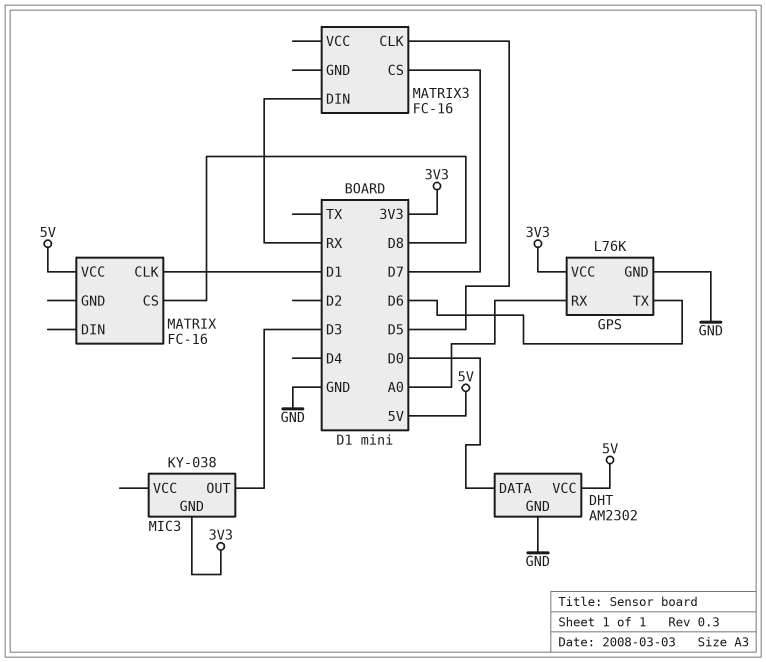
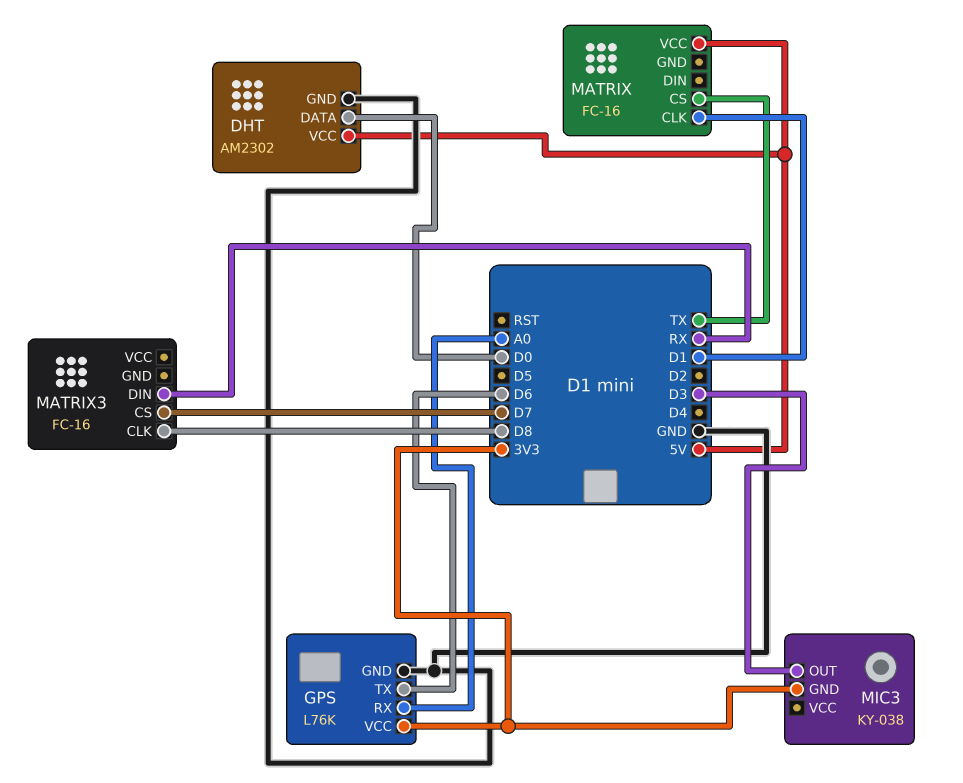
MATRIX pin CS: D8 -> TX
MATRIX3 pin CLK: D5 -> D8

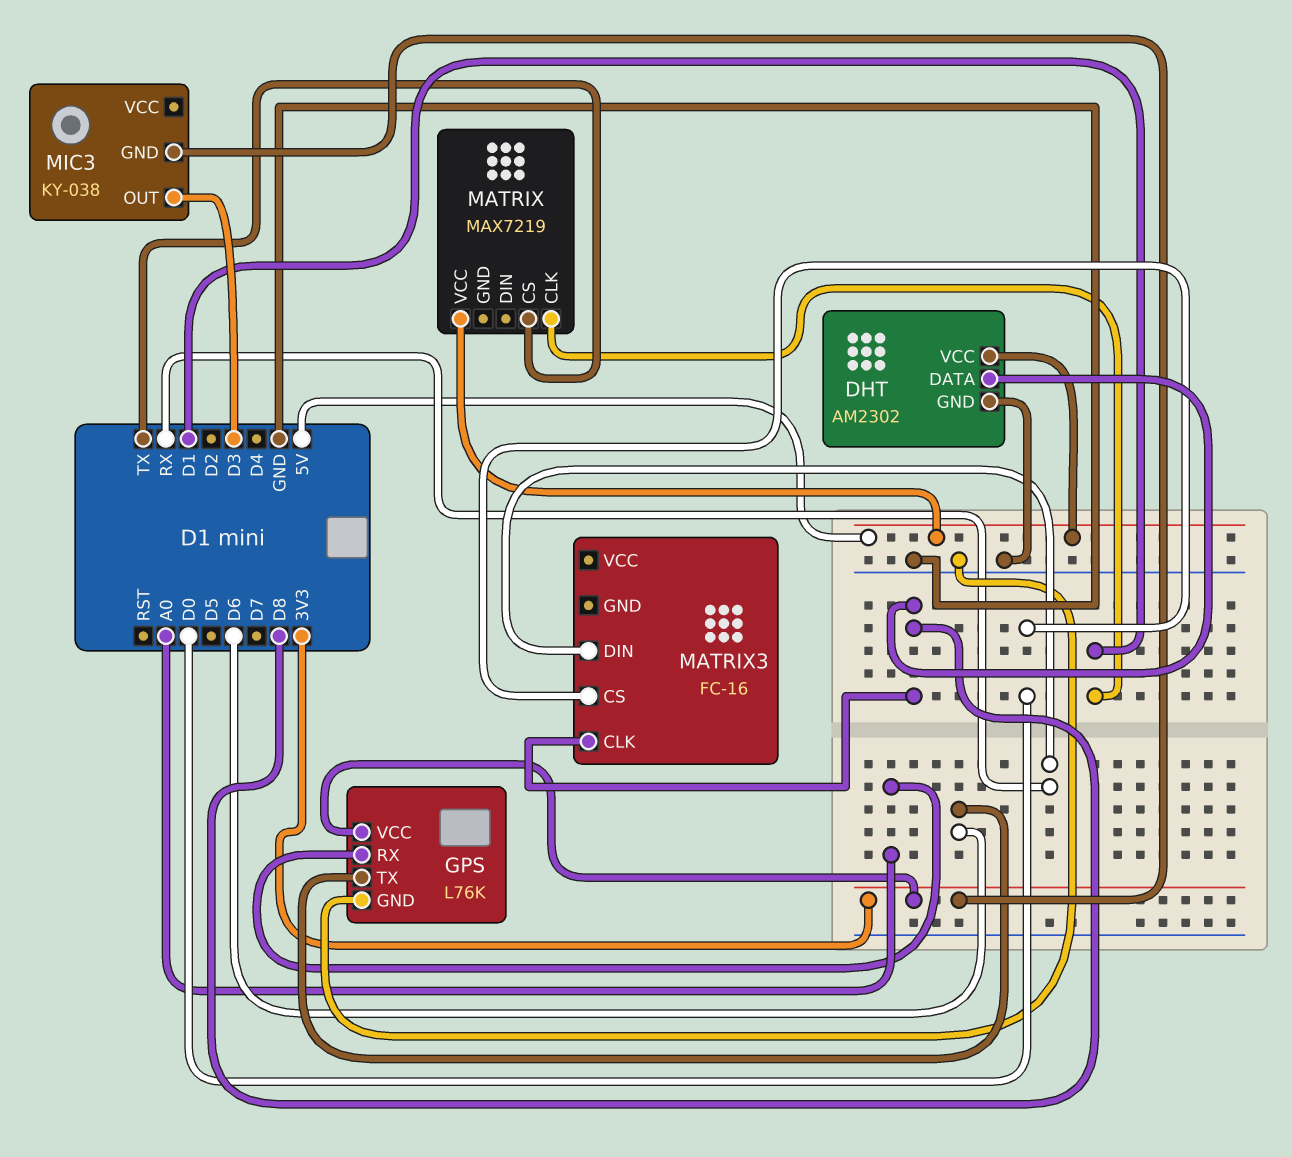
DHT pin DATA: D0 -> D8
MATRIX: FC-16 -> MAX7219
MATRIX3 pin CS: D7 -> D0

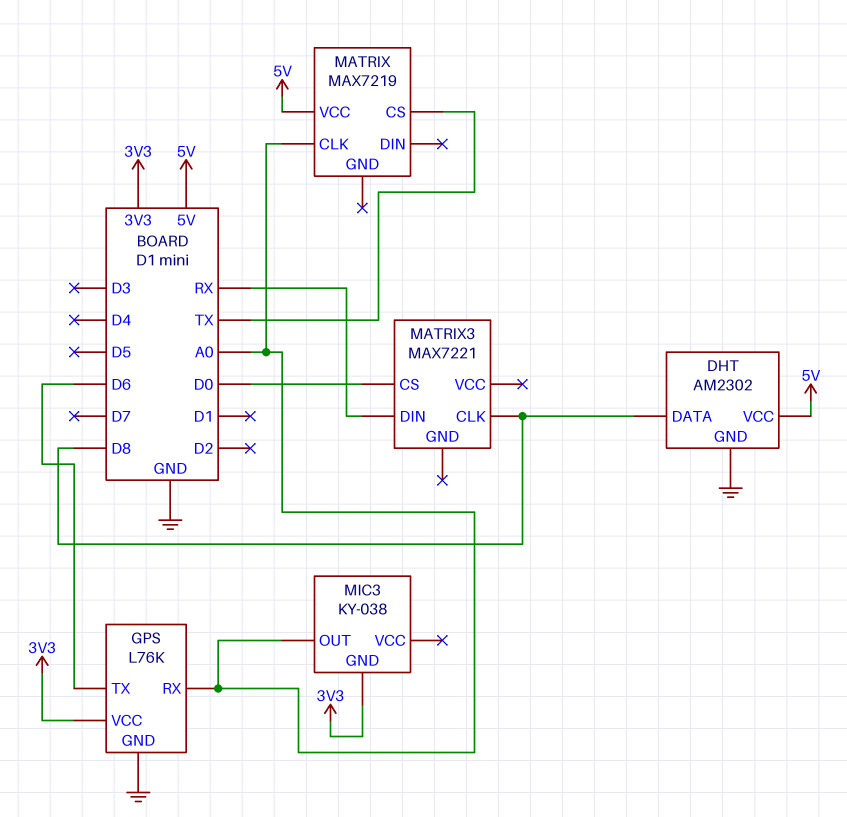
MATRIX pin CLK: D1 -> A0
MATRIX3: FC-16 -> MAX7221
MIC3 pin OUT: D3 -> A0

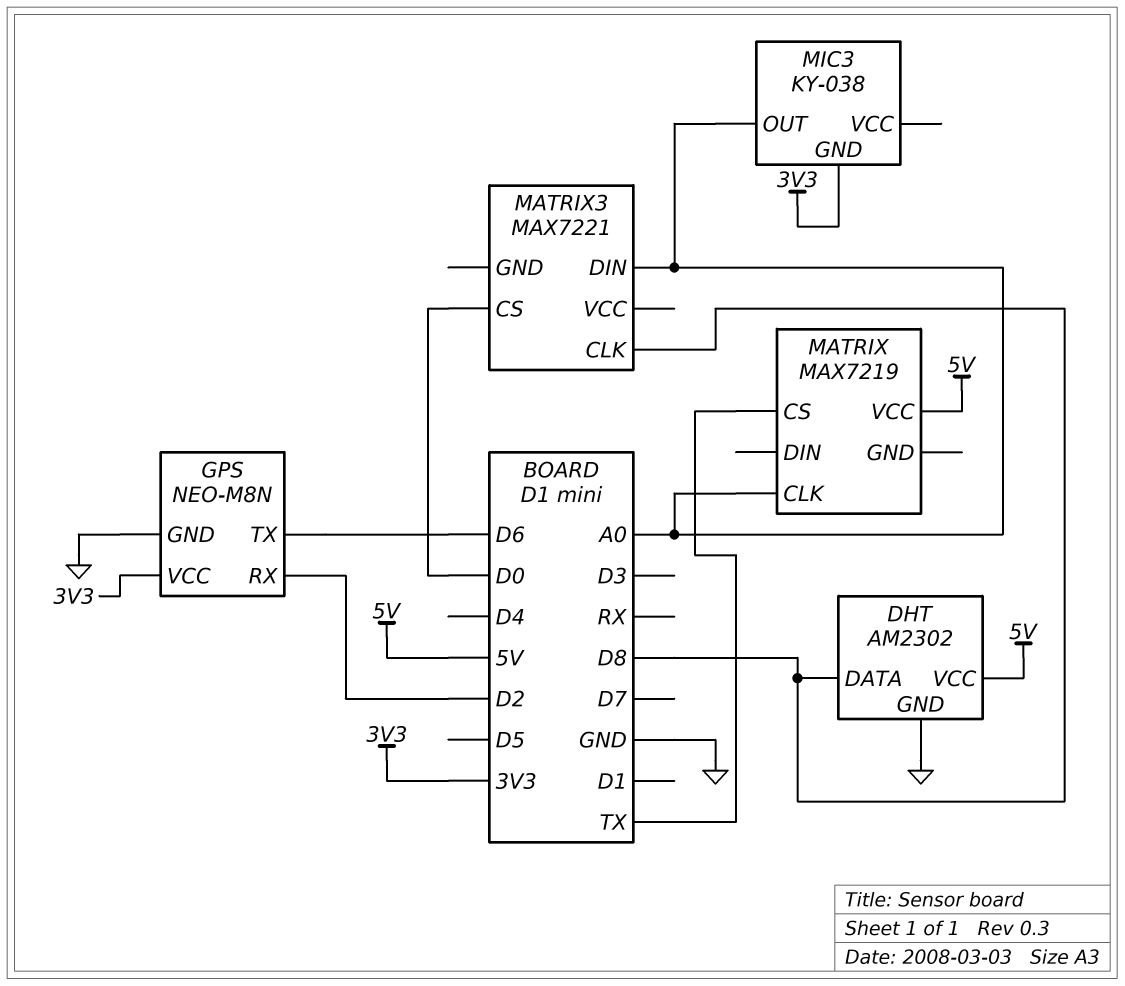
GPS: L76K -> NEO-M8N
GPS pin RX: A0 -> D2
MATRIX3 pin DIN: RX -> A0

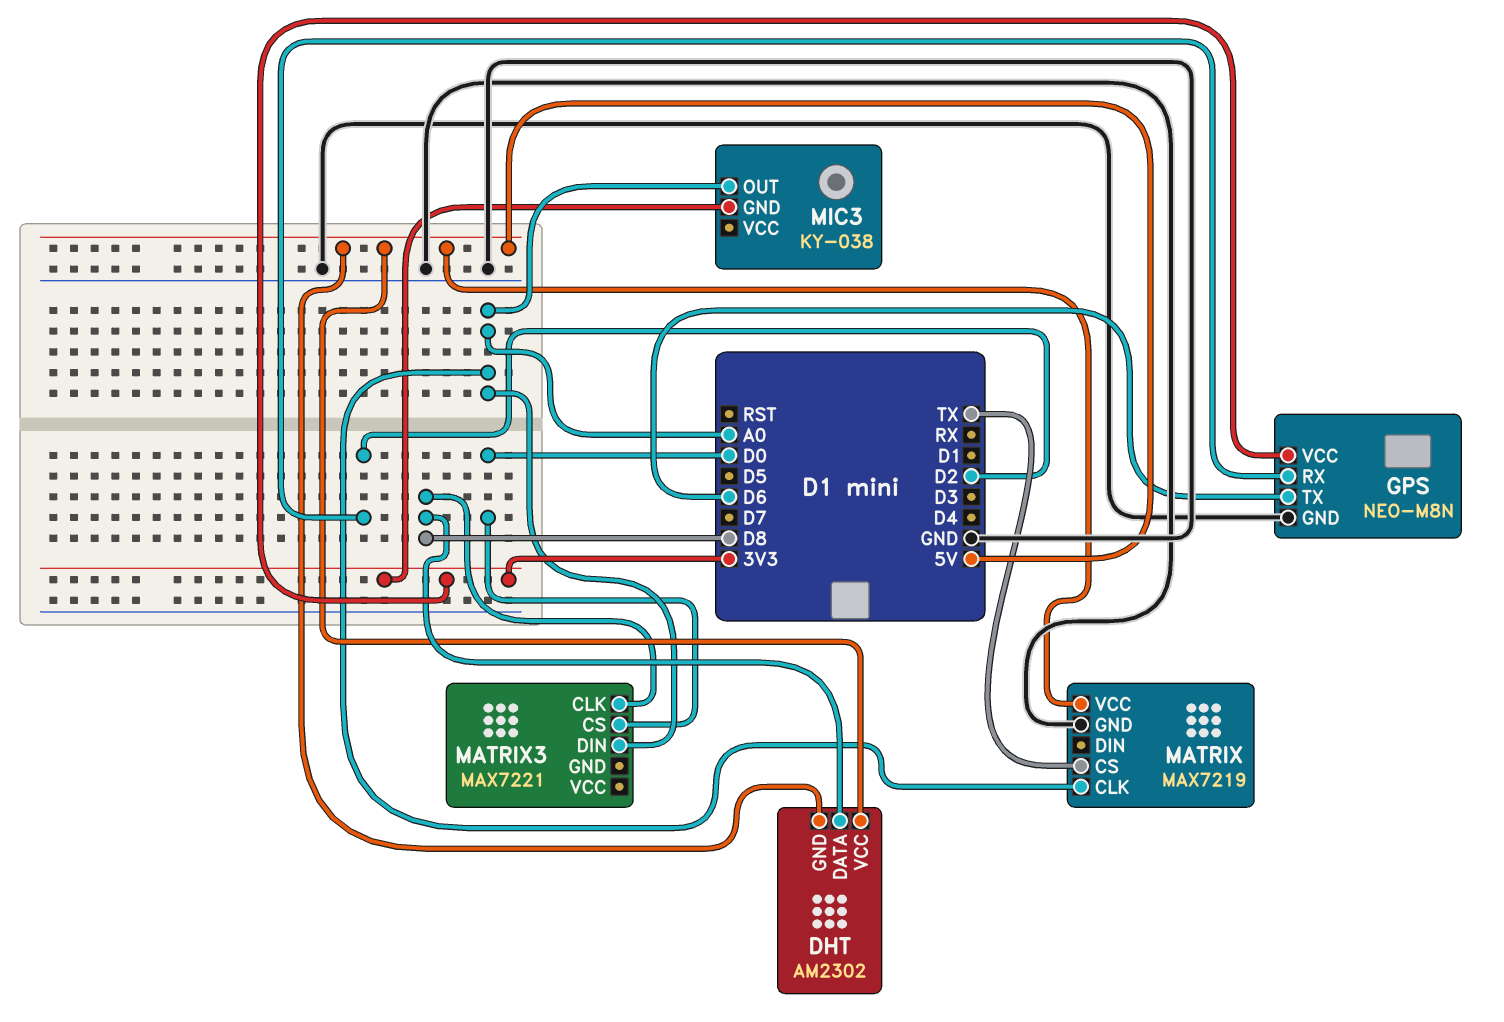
DHT pin GND: GND -> 5V
MATRIX pin GND: none -> GND

